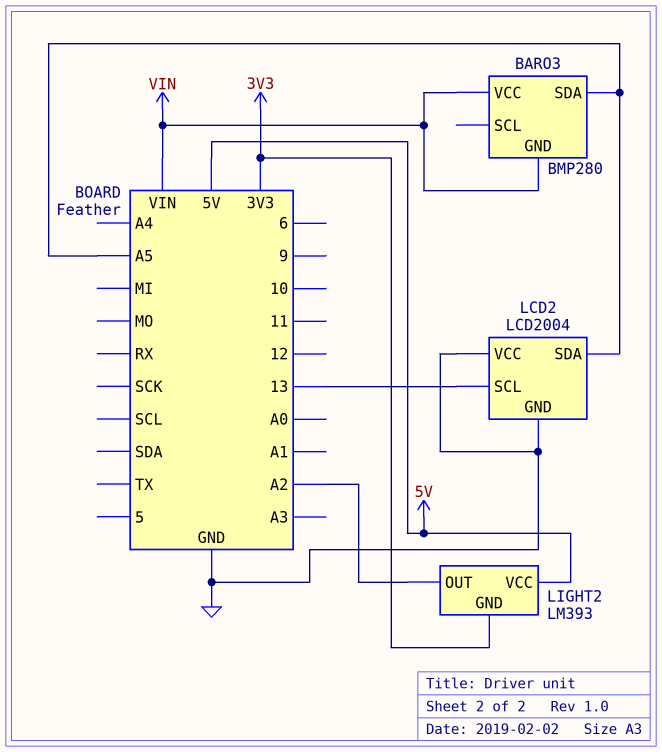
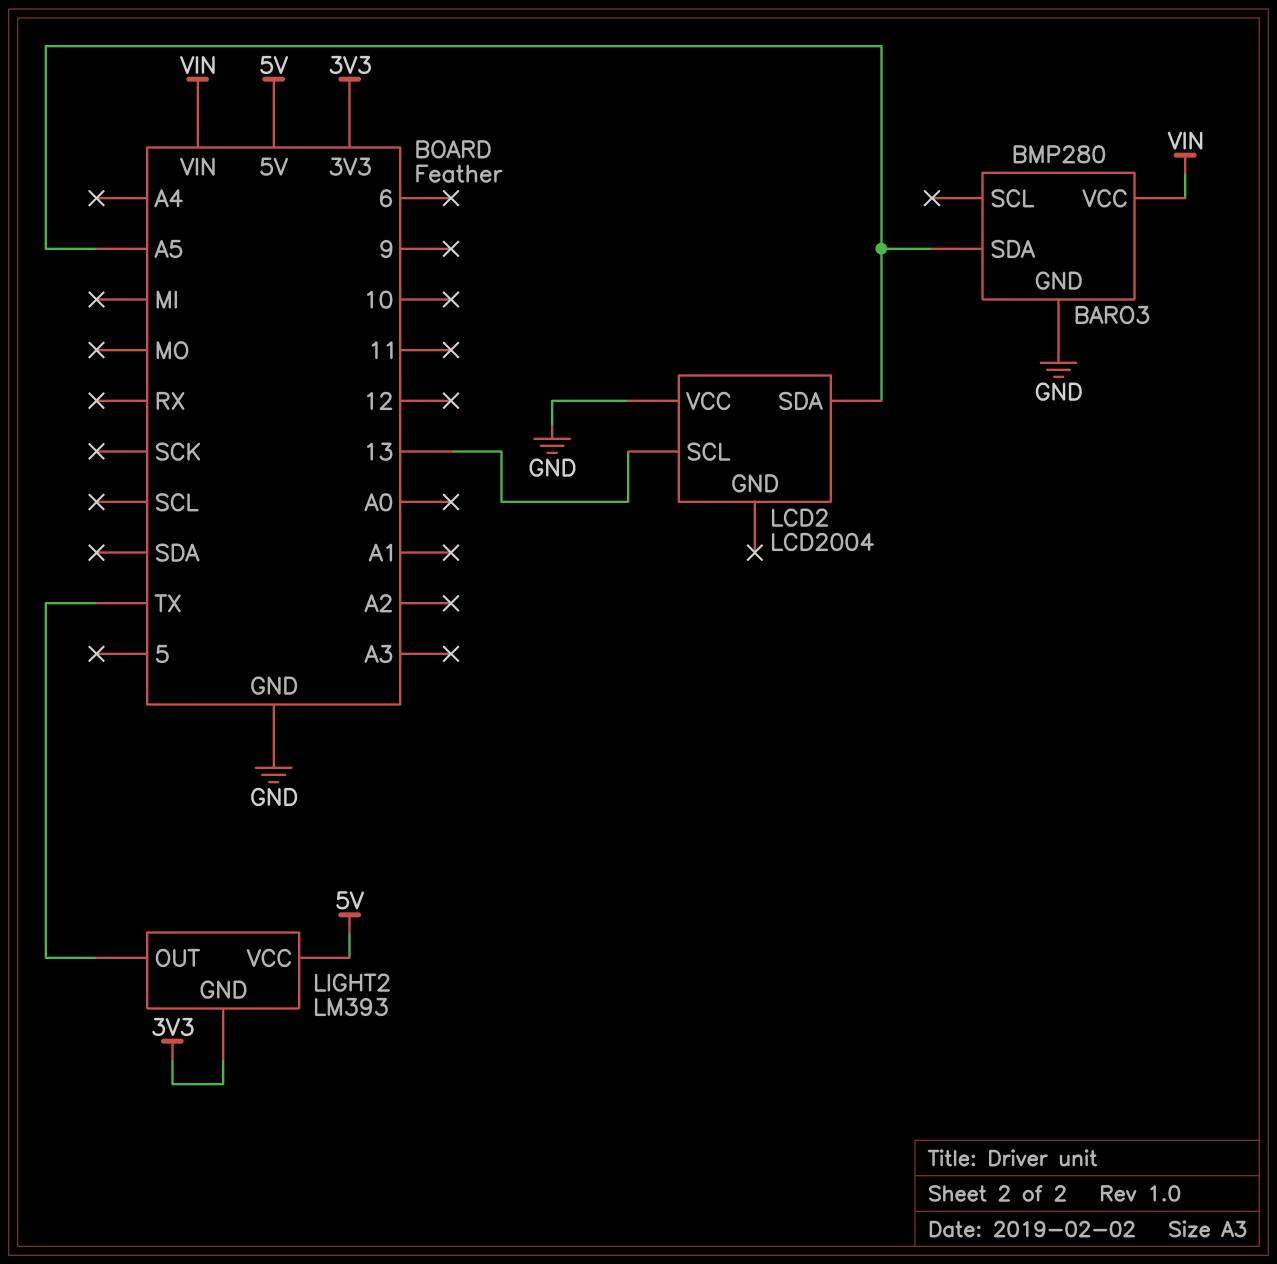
BARO3 pin GND: VIN -> GND
LCD2 pin GND: GND -> none
LIGHT2 pin OUT: A2 -> TX

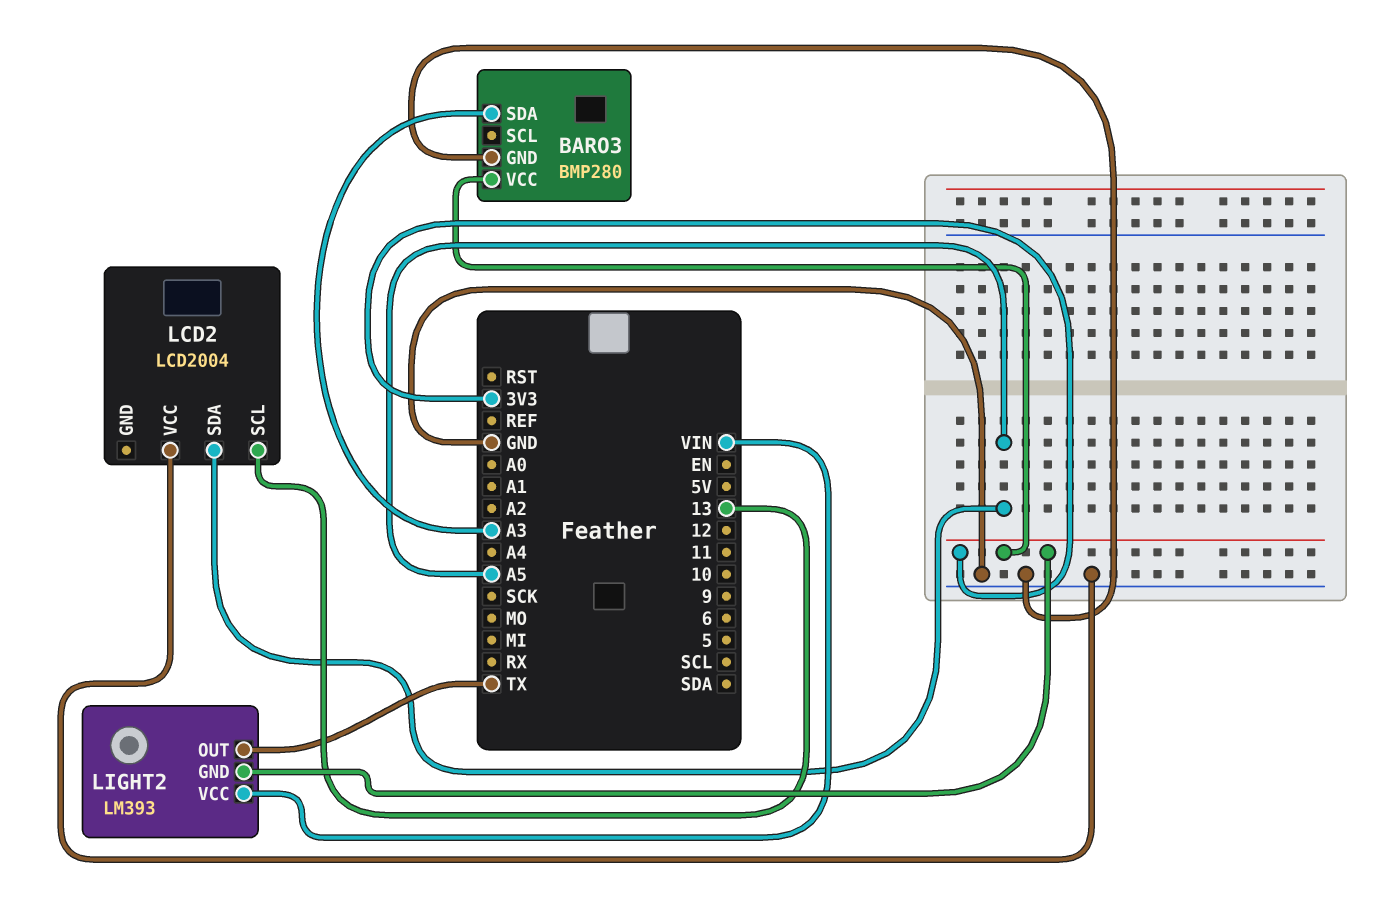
BARO3 pin SDA: A5 -> A3
BARO3 pin VCC: VIN -> 3V3
LIGHT2 pin VCC: 5V -> VIN

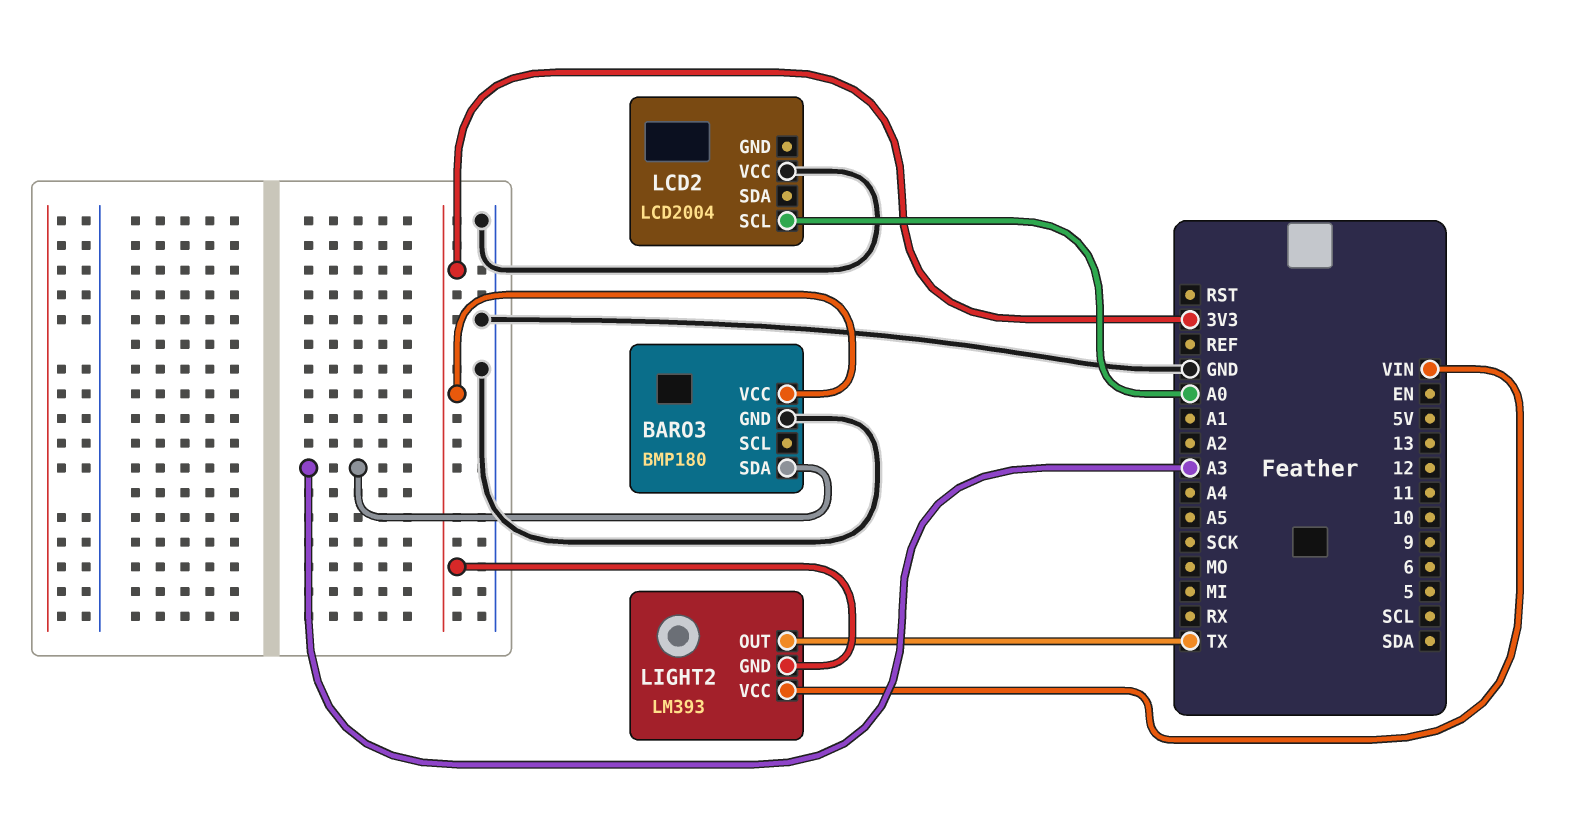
BARO3: BMP280 -> BMP180
LCD2 pin SCL: 13 -> A0
LCD2 pin SDA: A5 -> none

